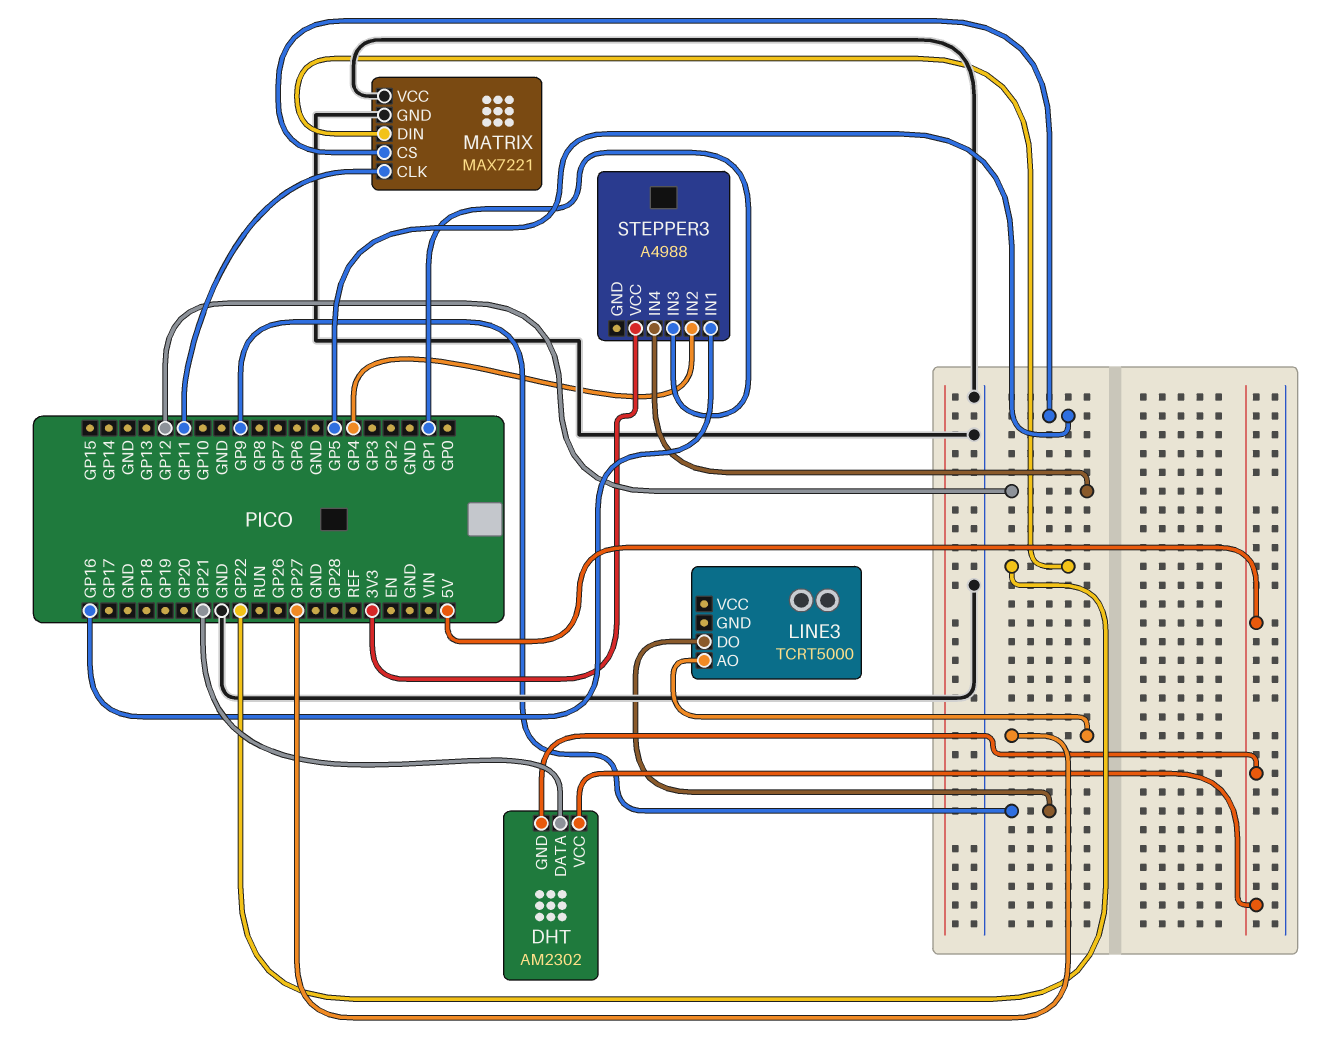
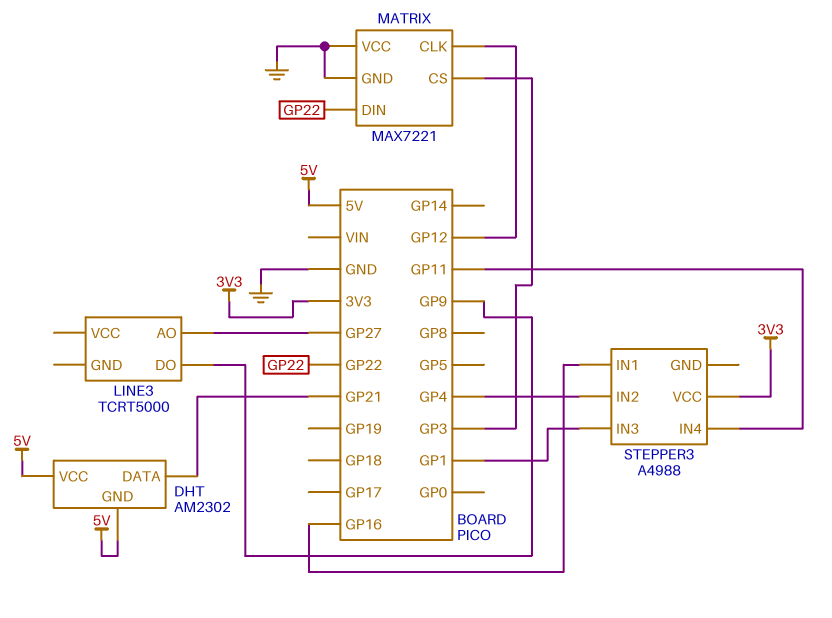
MATRIX pin CLK: GP11 -> GP12
MATRIX pin CS: GP5 -> GP3
STEPPER3 pin IN4: GP12 -> GP11

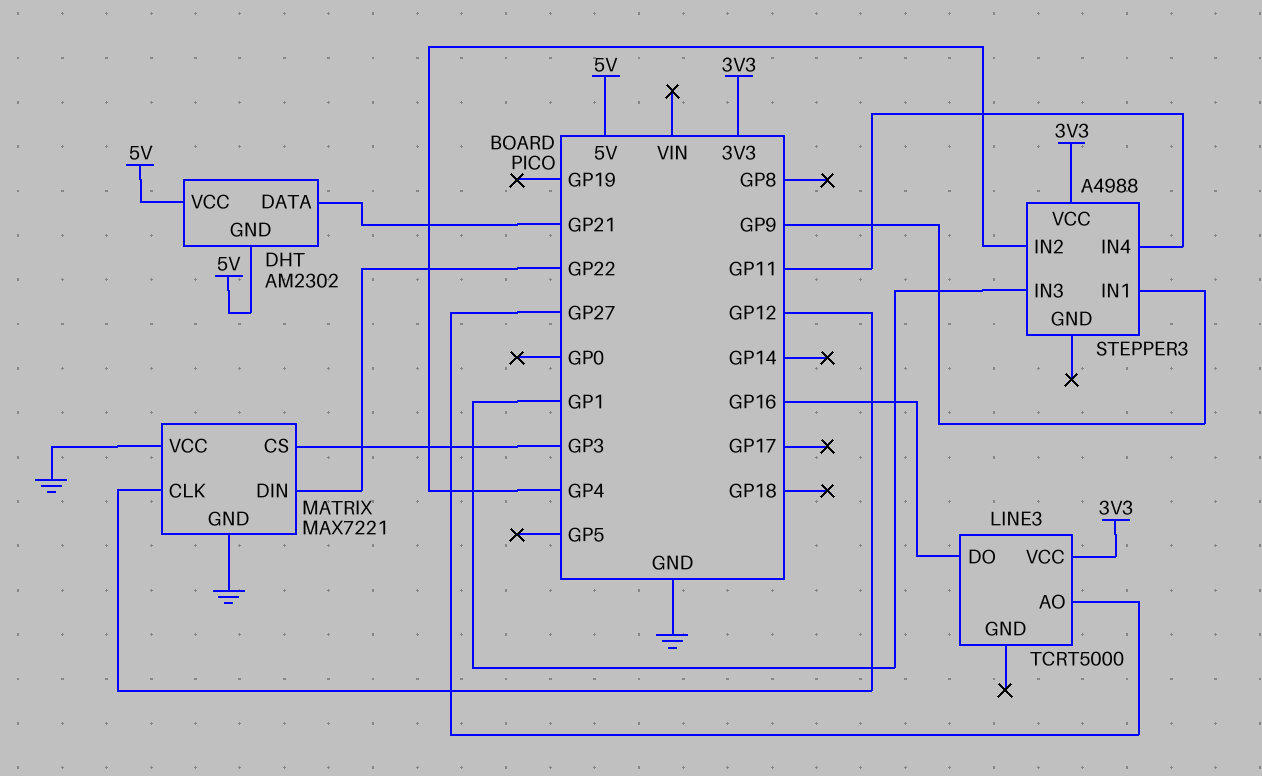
LINE3 pin DO: GP9 -> GP16
LINE3 pin VCC: none -> 3V3
STEPPER3 pin IN1: GP16 -> GP9

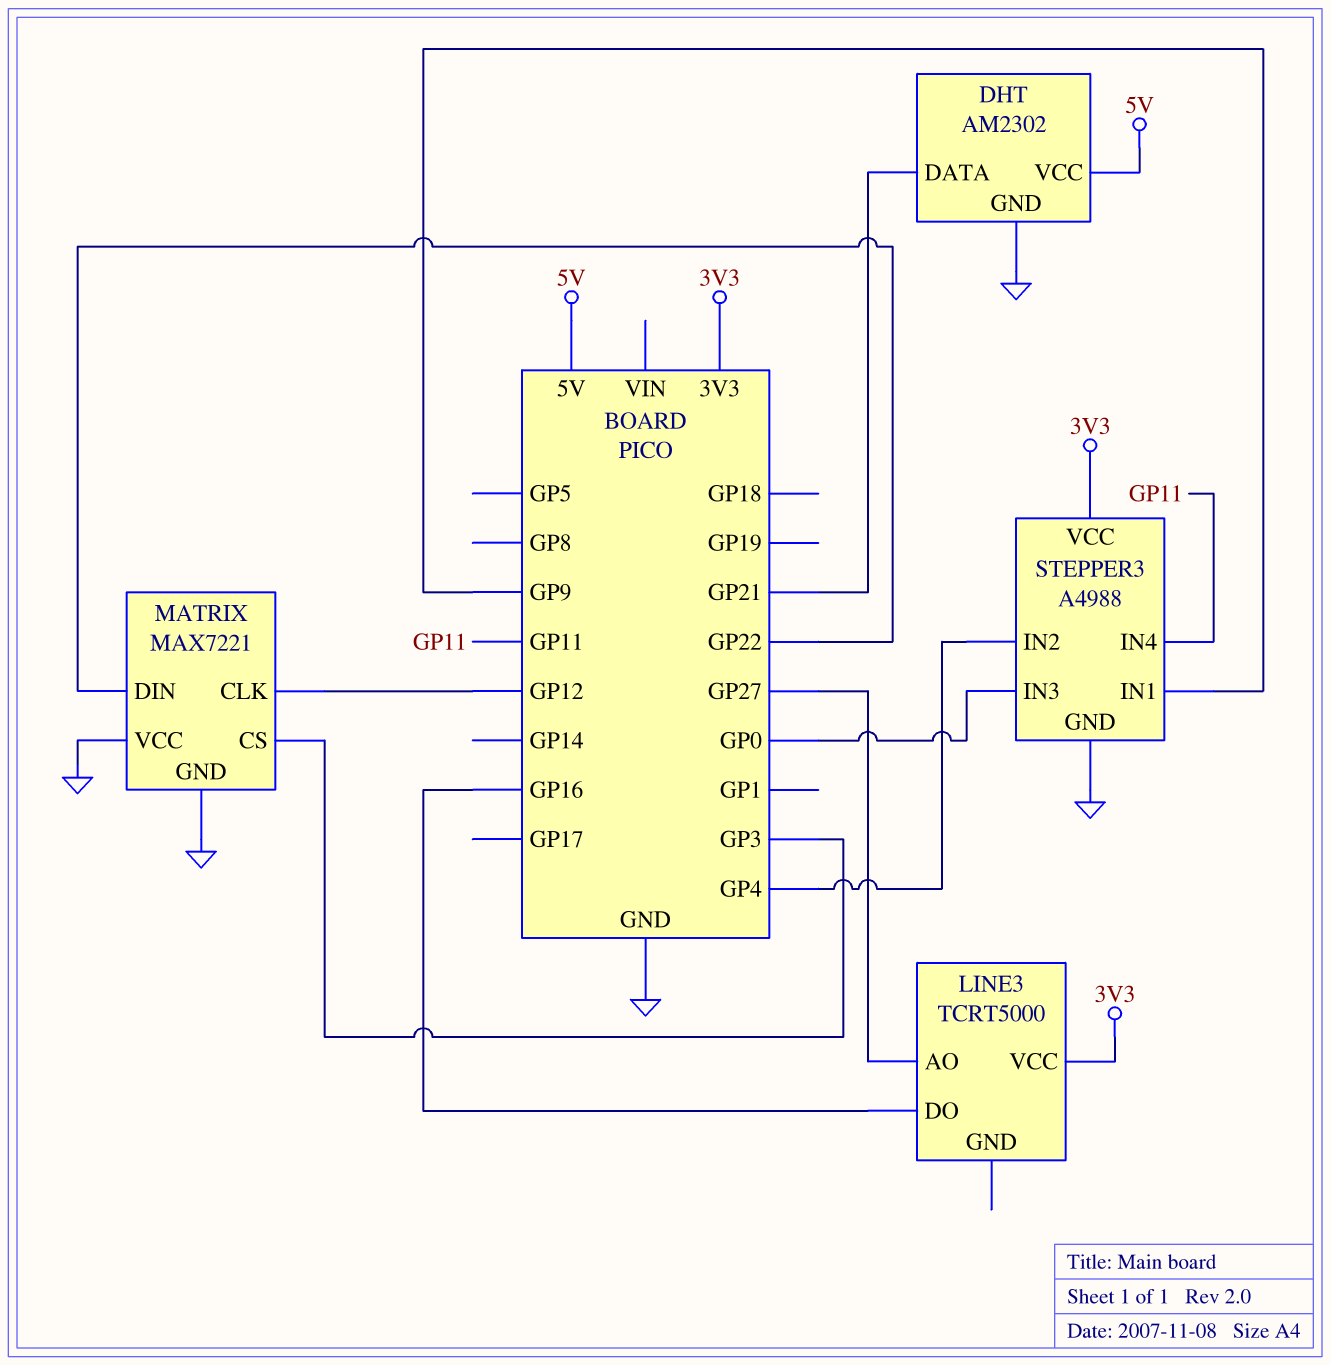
DHT pin GND: 5V -> GND
STEPPER3 pin GND: none -> GND
STEPPER3 pin IN3: GP1 -> GP0

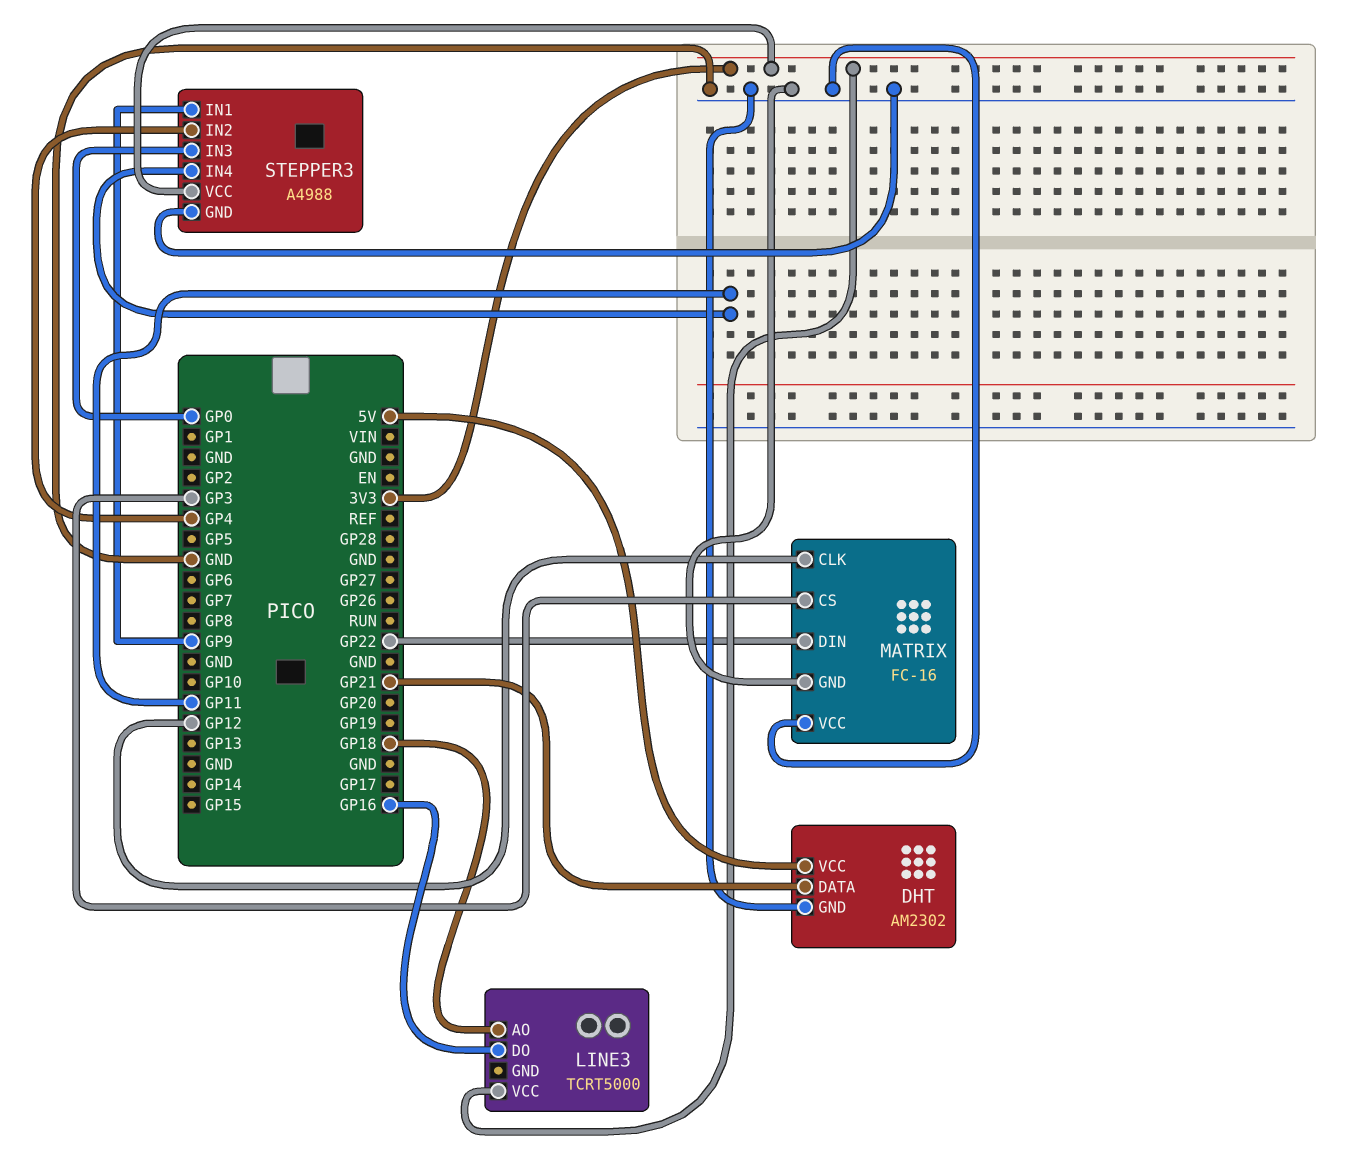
LINE3 pin AO: GP27 -> GP18
MATRIX: MAX7221 -> FC-16

